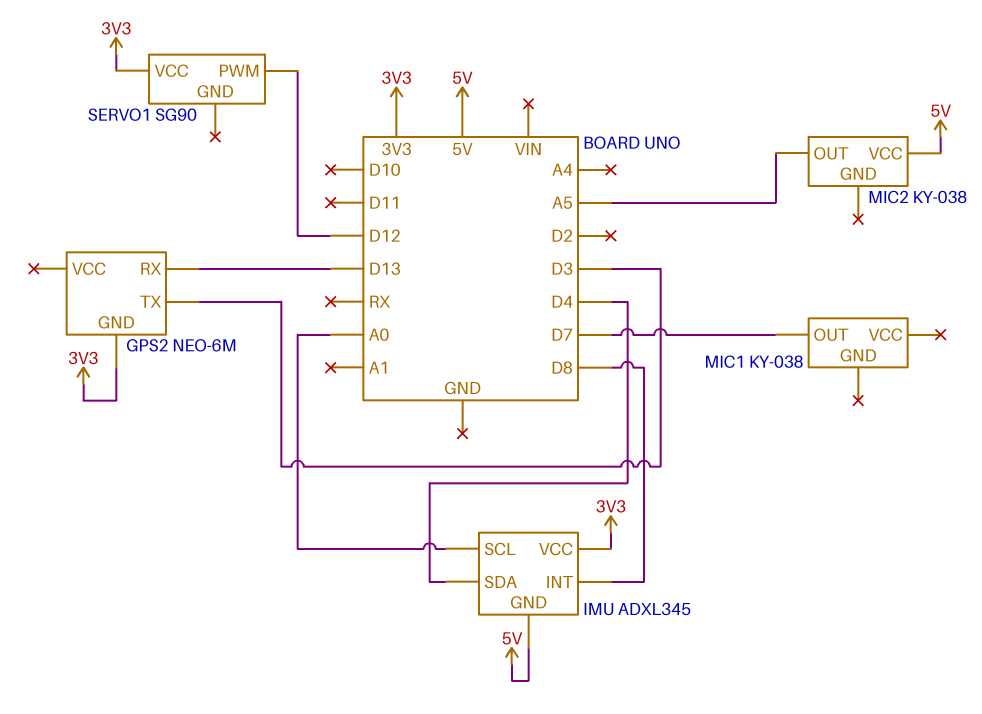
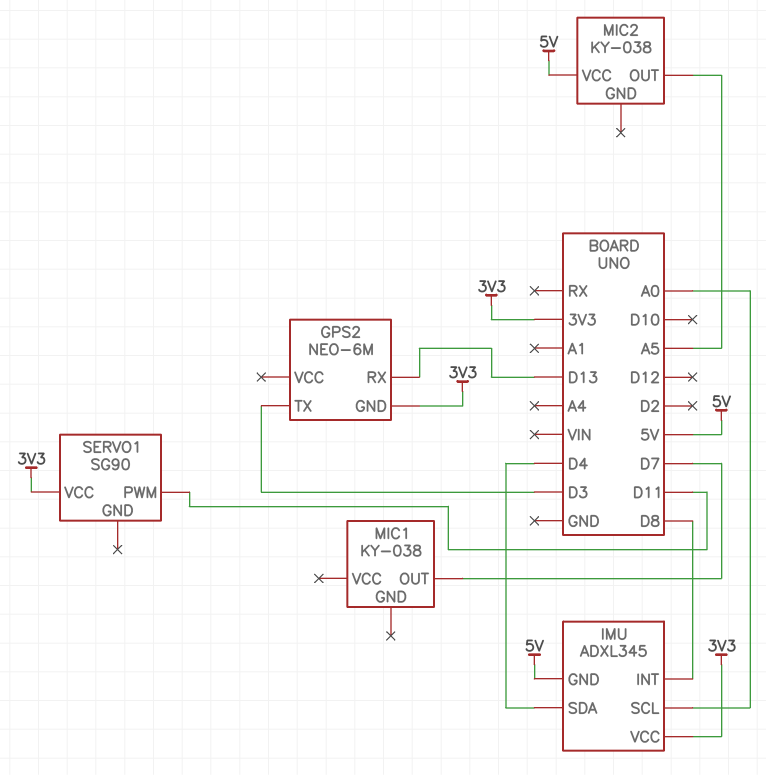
SERVO1 pin PWM: D12 -> D11

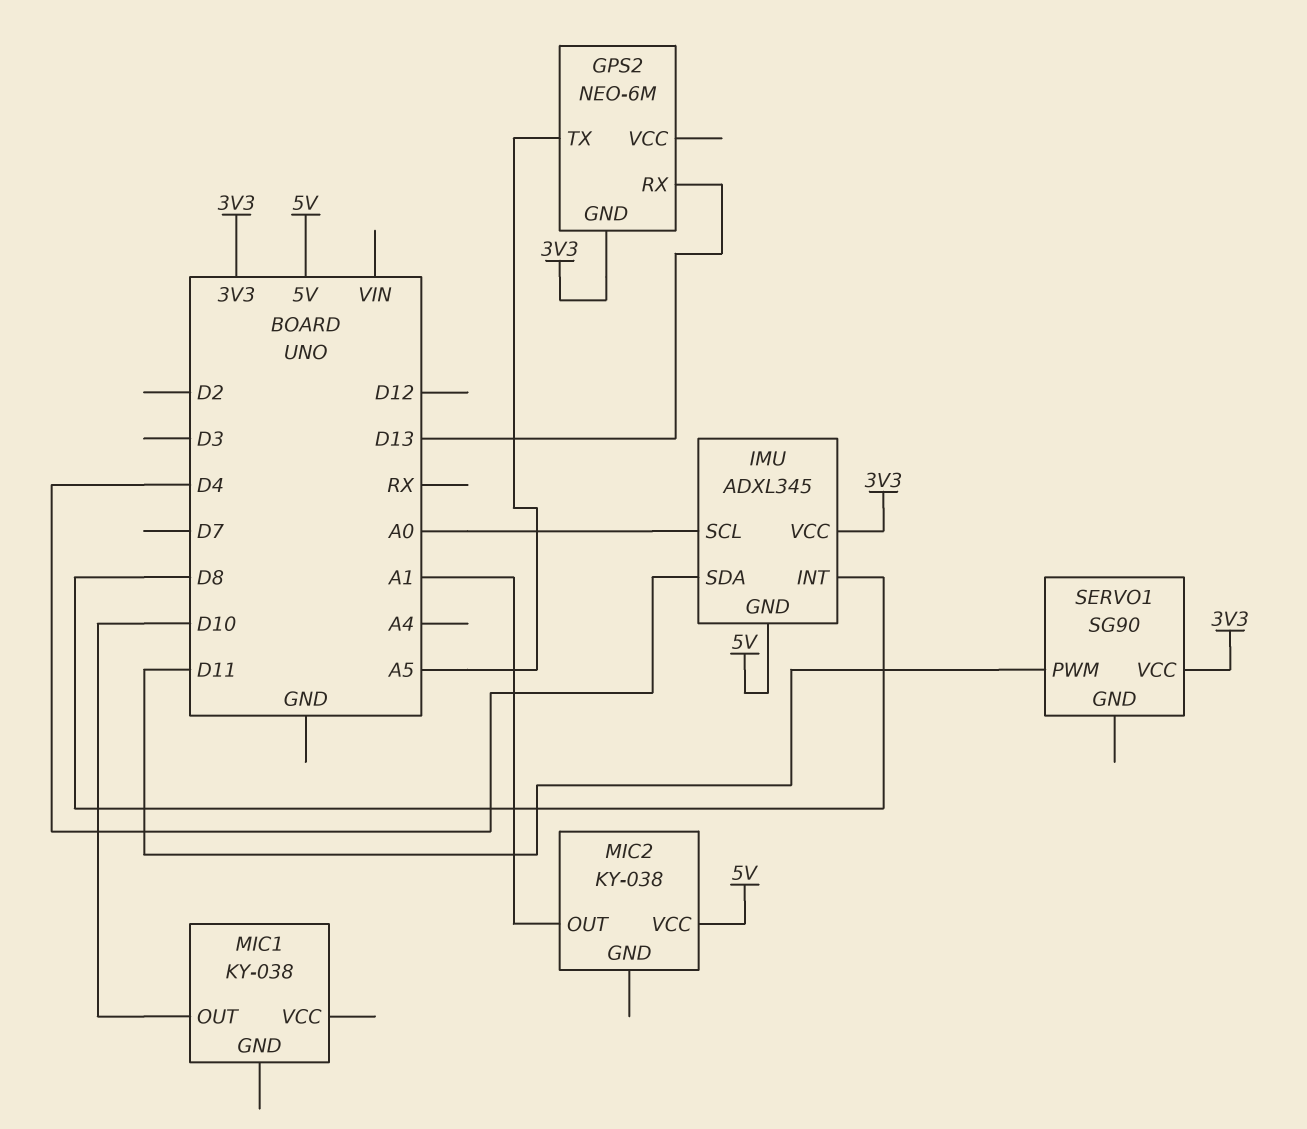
GPS2 pin TX: D3 -> A5
MIC1 pin OUT: D7 -> D10
MIC2 pin OUT: A5 -> A1

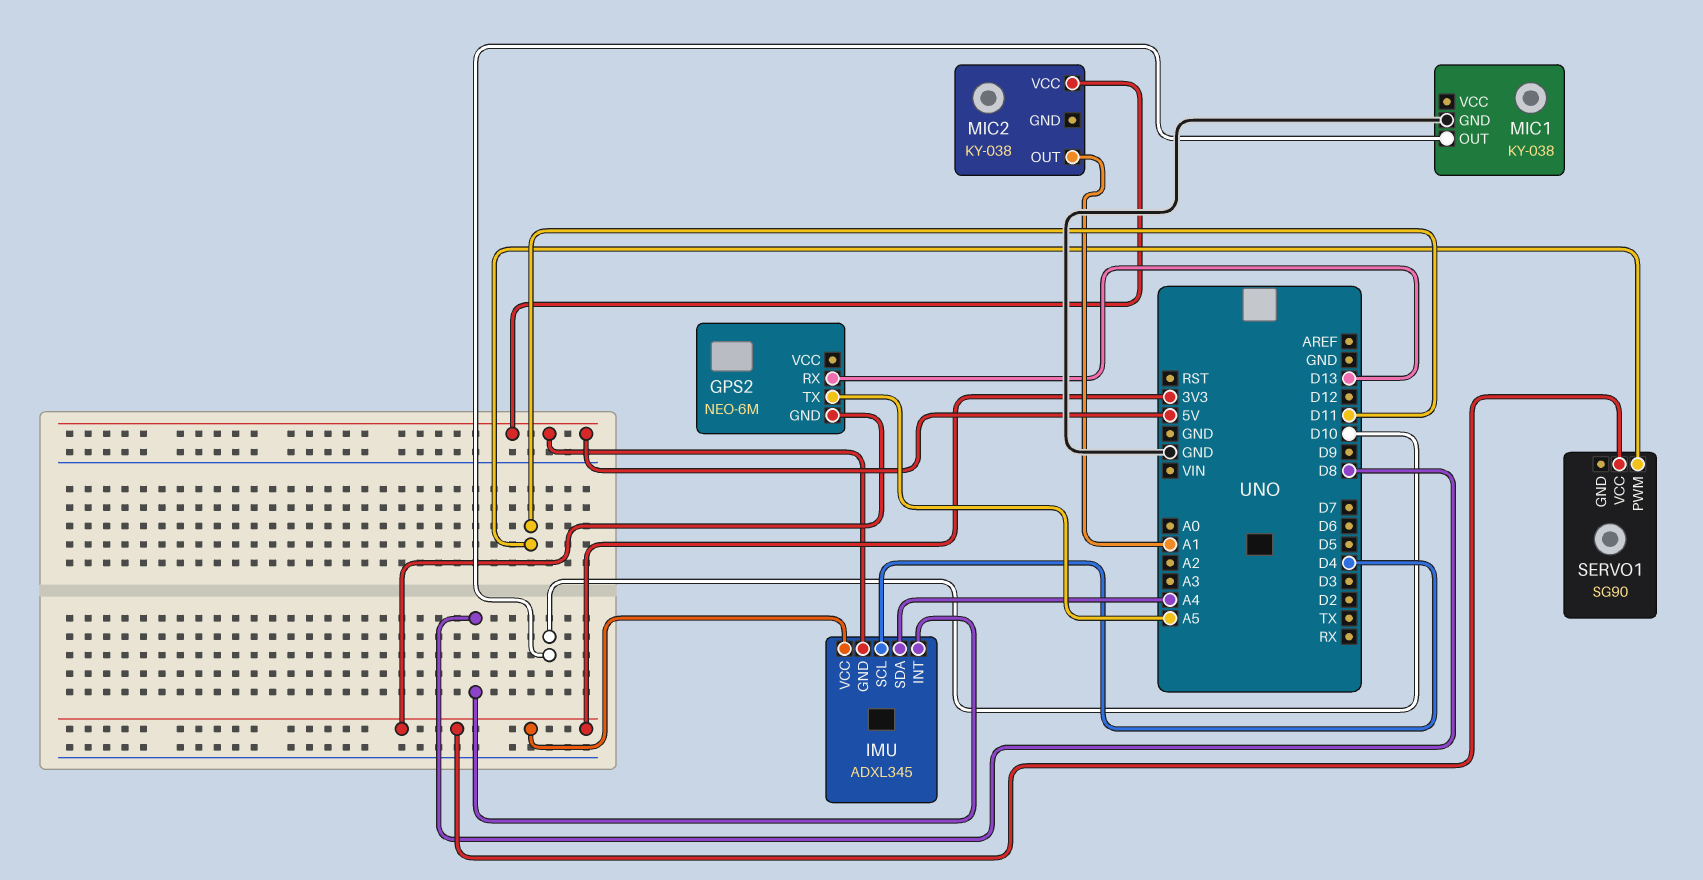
IMU pin SCL: A0 -> D4
IMU pin SDA: D4 -> A4
MIC1 pin GND: none -> GND

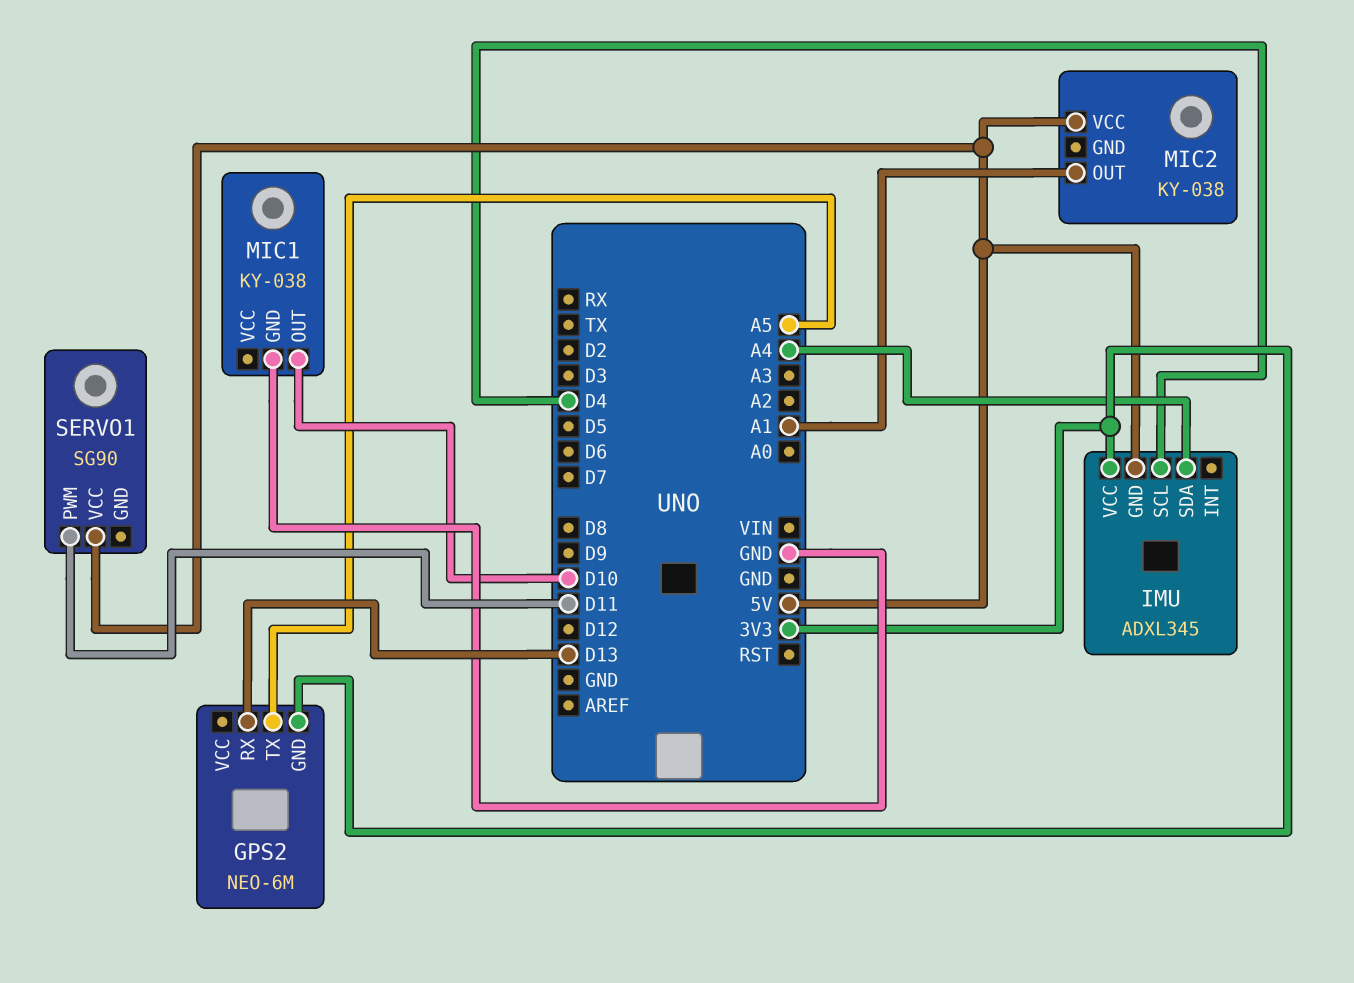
IMU pin INT: D8 -> none
SERVO1 pin VCC: 3V3 -> 5V

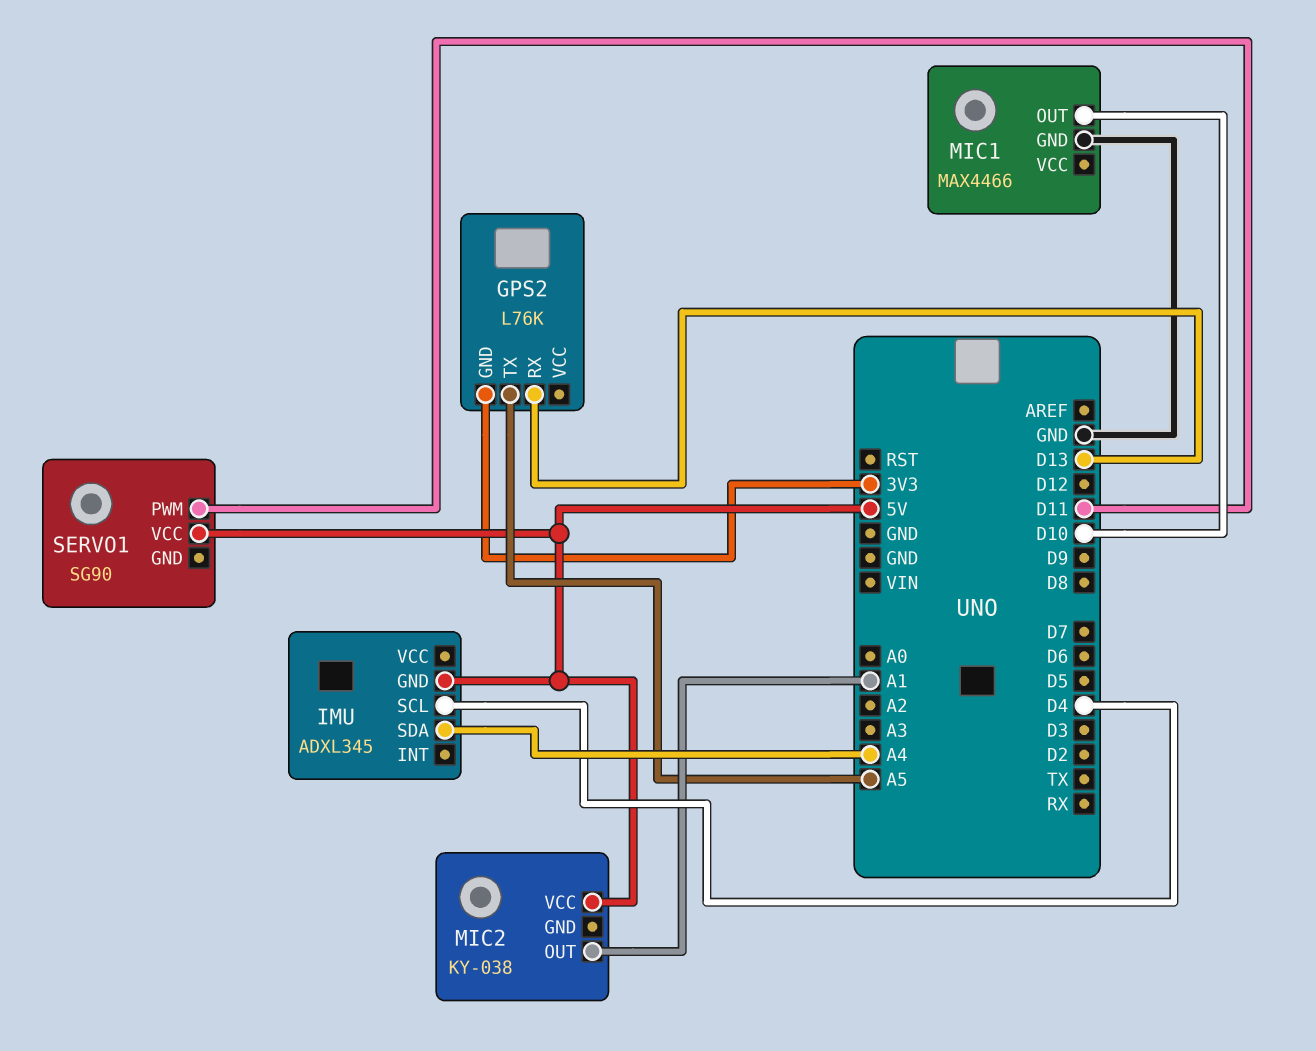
GPS2: NEO-6M -> L76K
IMU pin VCC: 3V3 -> none
MIC1: KY-038 -> MAX4466

